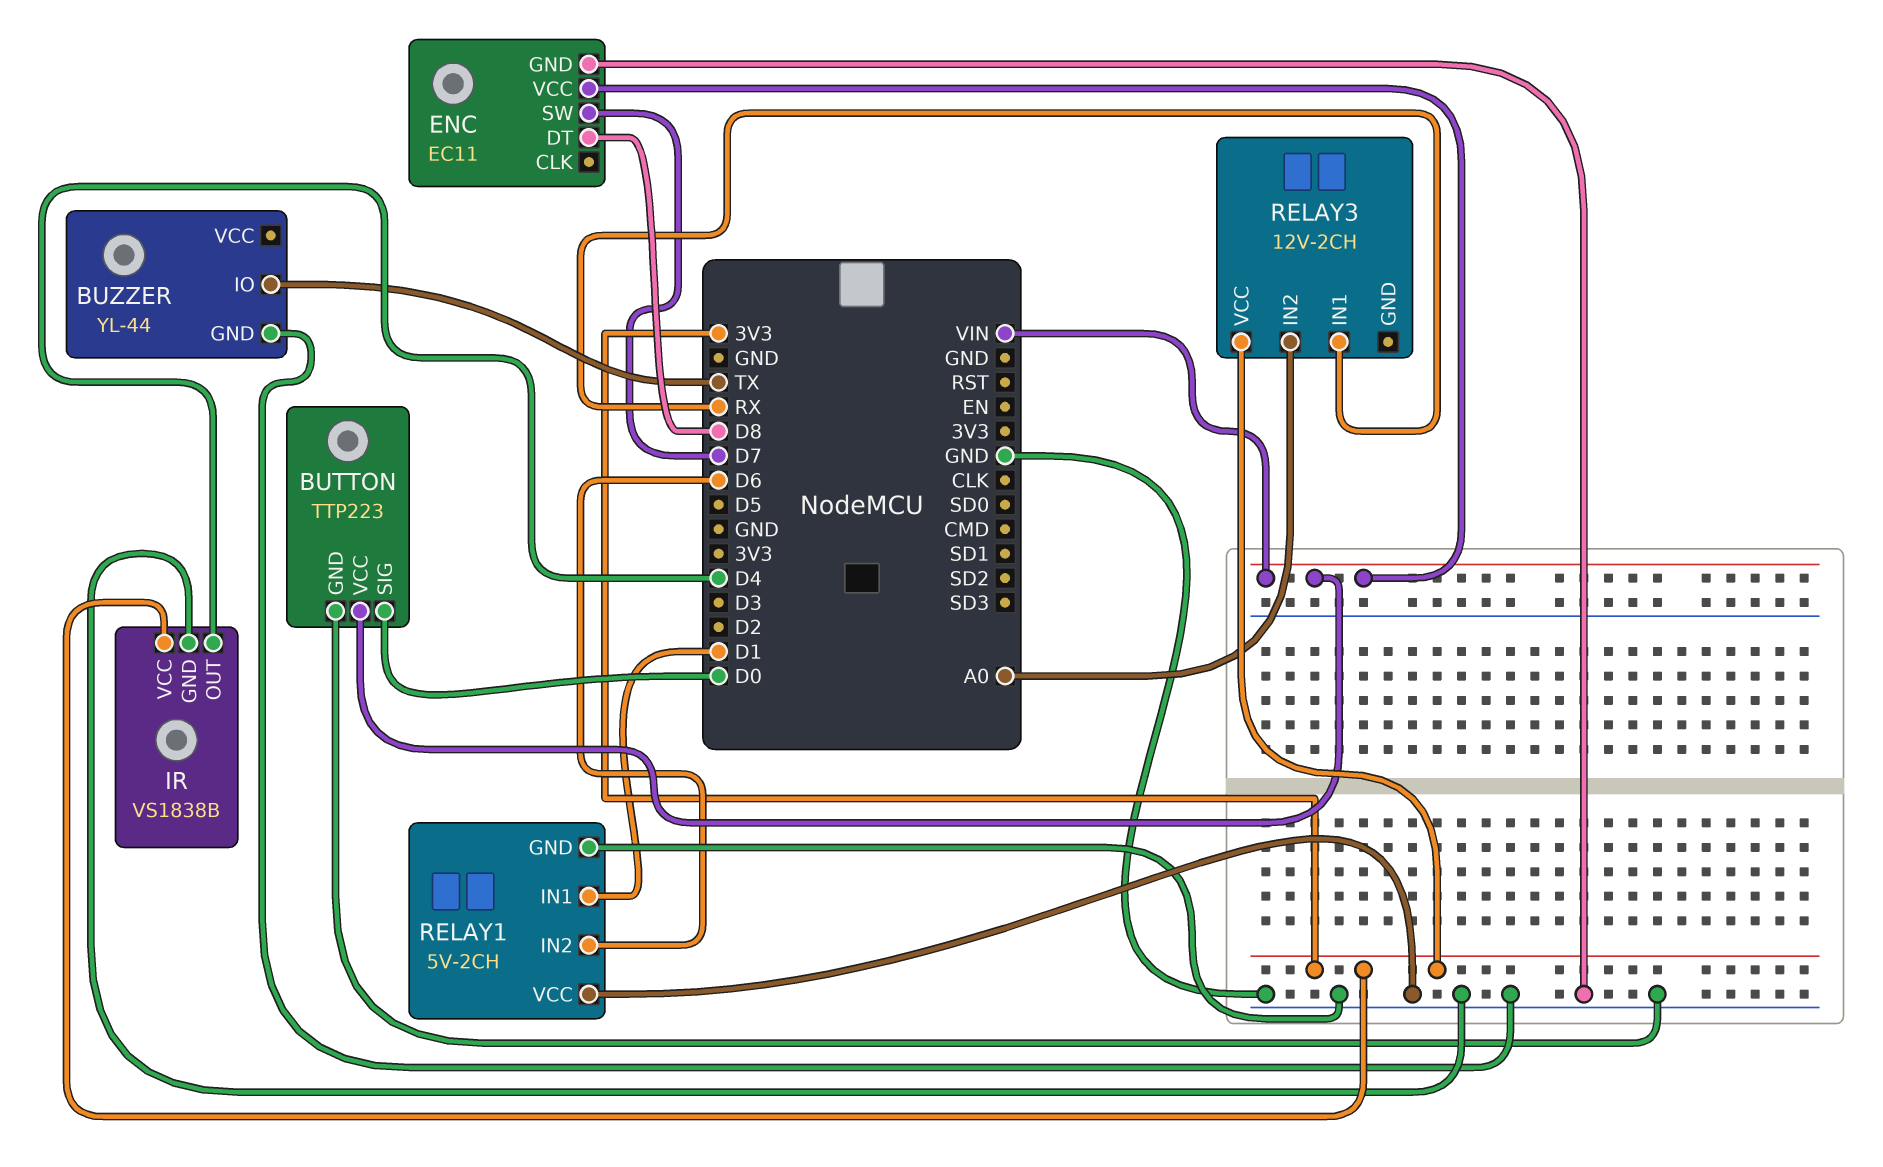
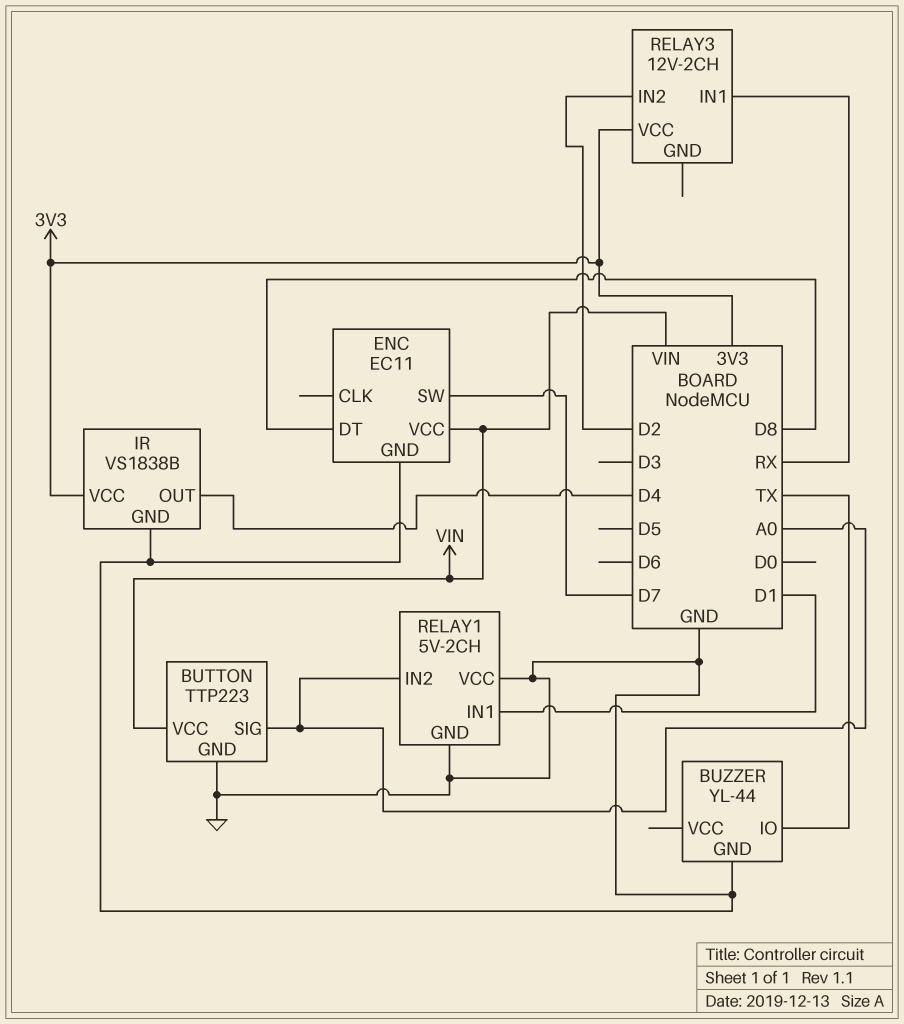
BUTTON pin SIG: D0 -> A0
RELAY1 pin IN2: D6 -> A0
RELAY3 pin IN2: A0 -> D2

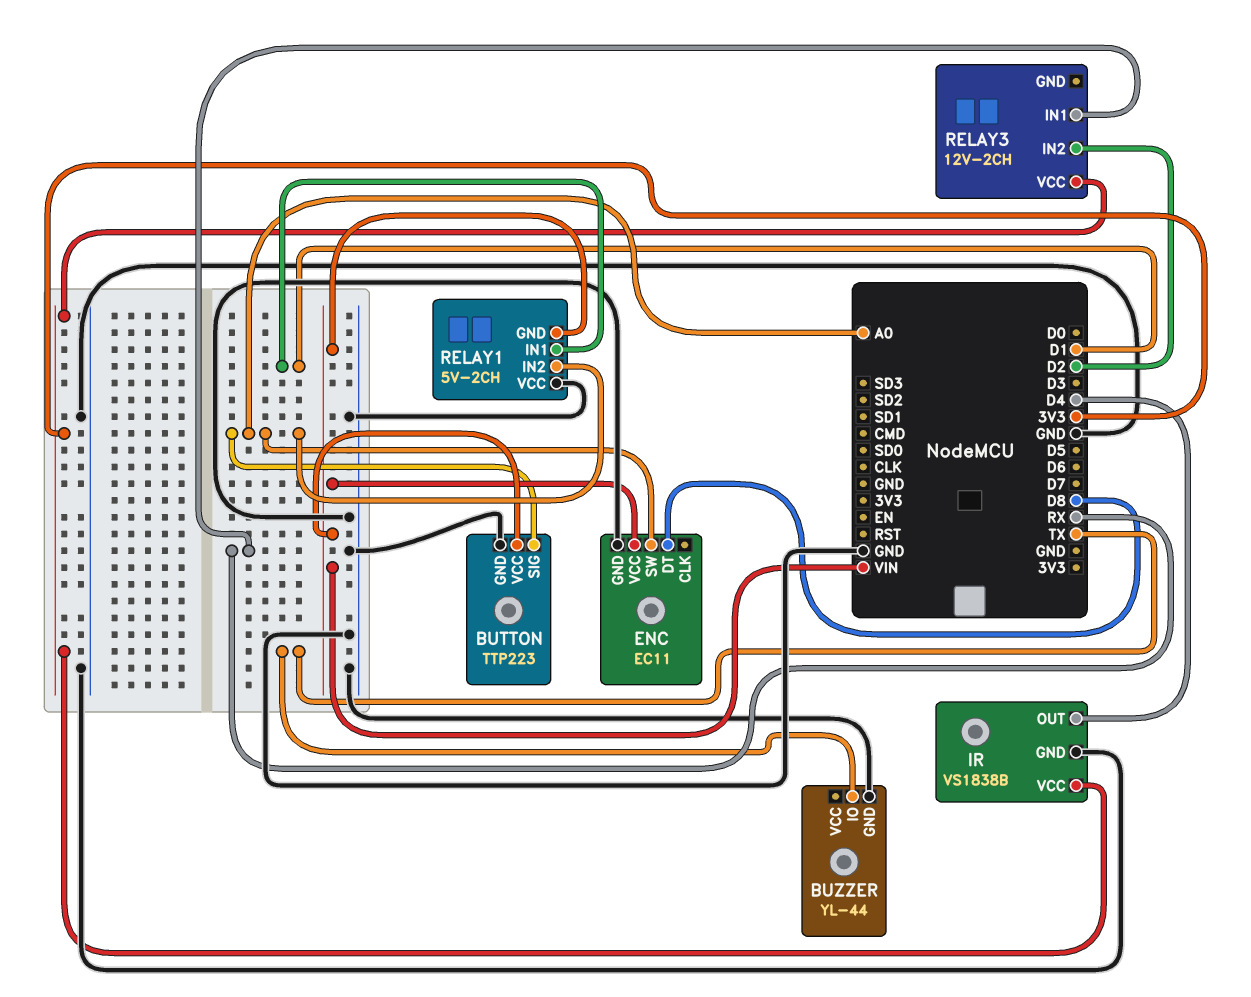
ENC pin SW: D7 -> A0
RELAY1 pin GND: GND -> VIN

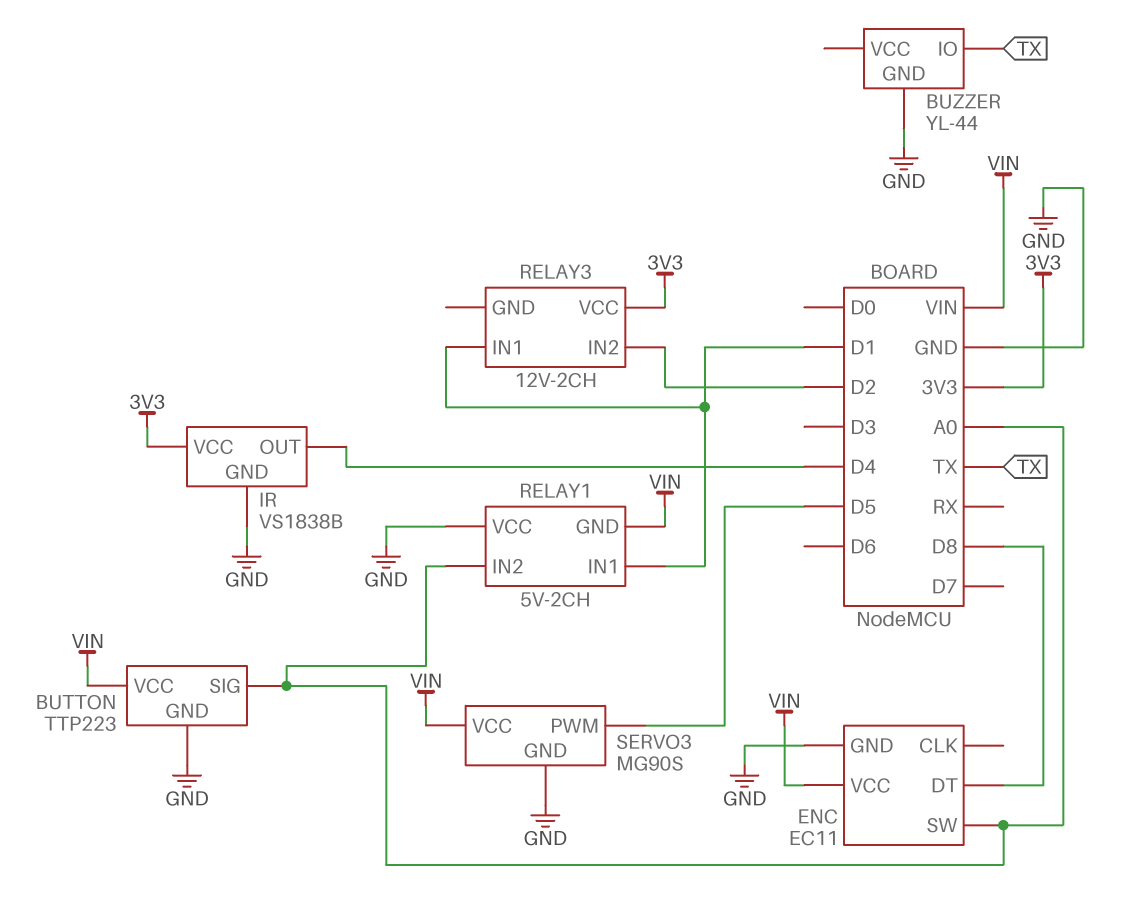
RELAY3 pin IN1: RX -> D1
SERVO3: none -> MG90S
SERVO3 pin GND: none -> GND
SERVO3 pin PWM: none -> D5
SERVO3 pin VCC: none -> VIN

